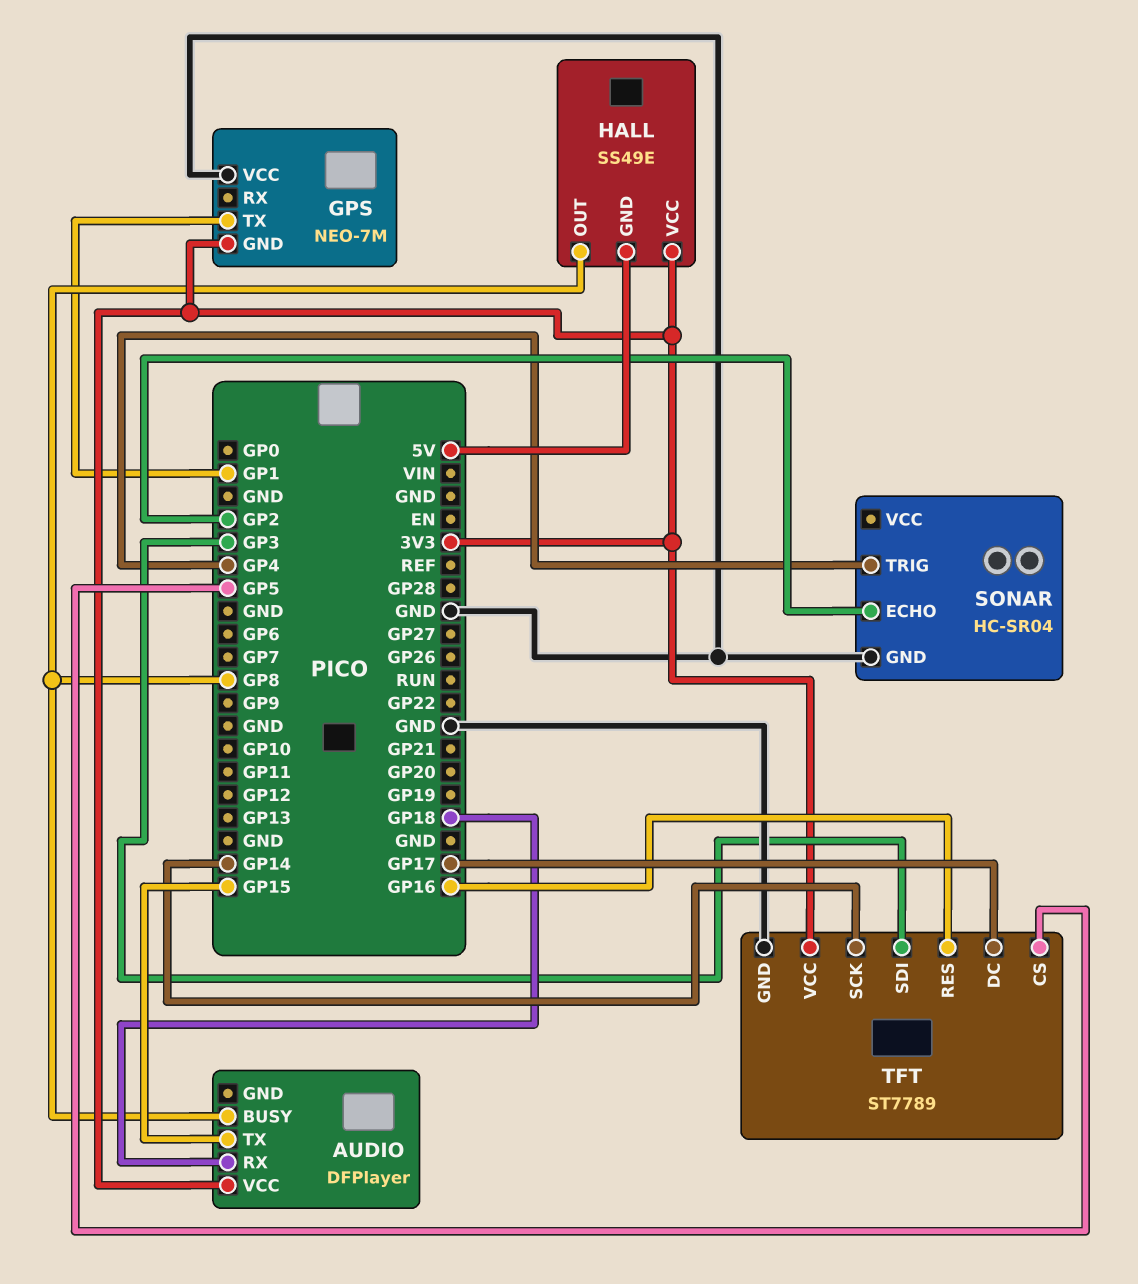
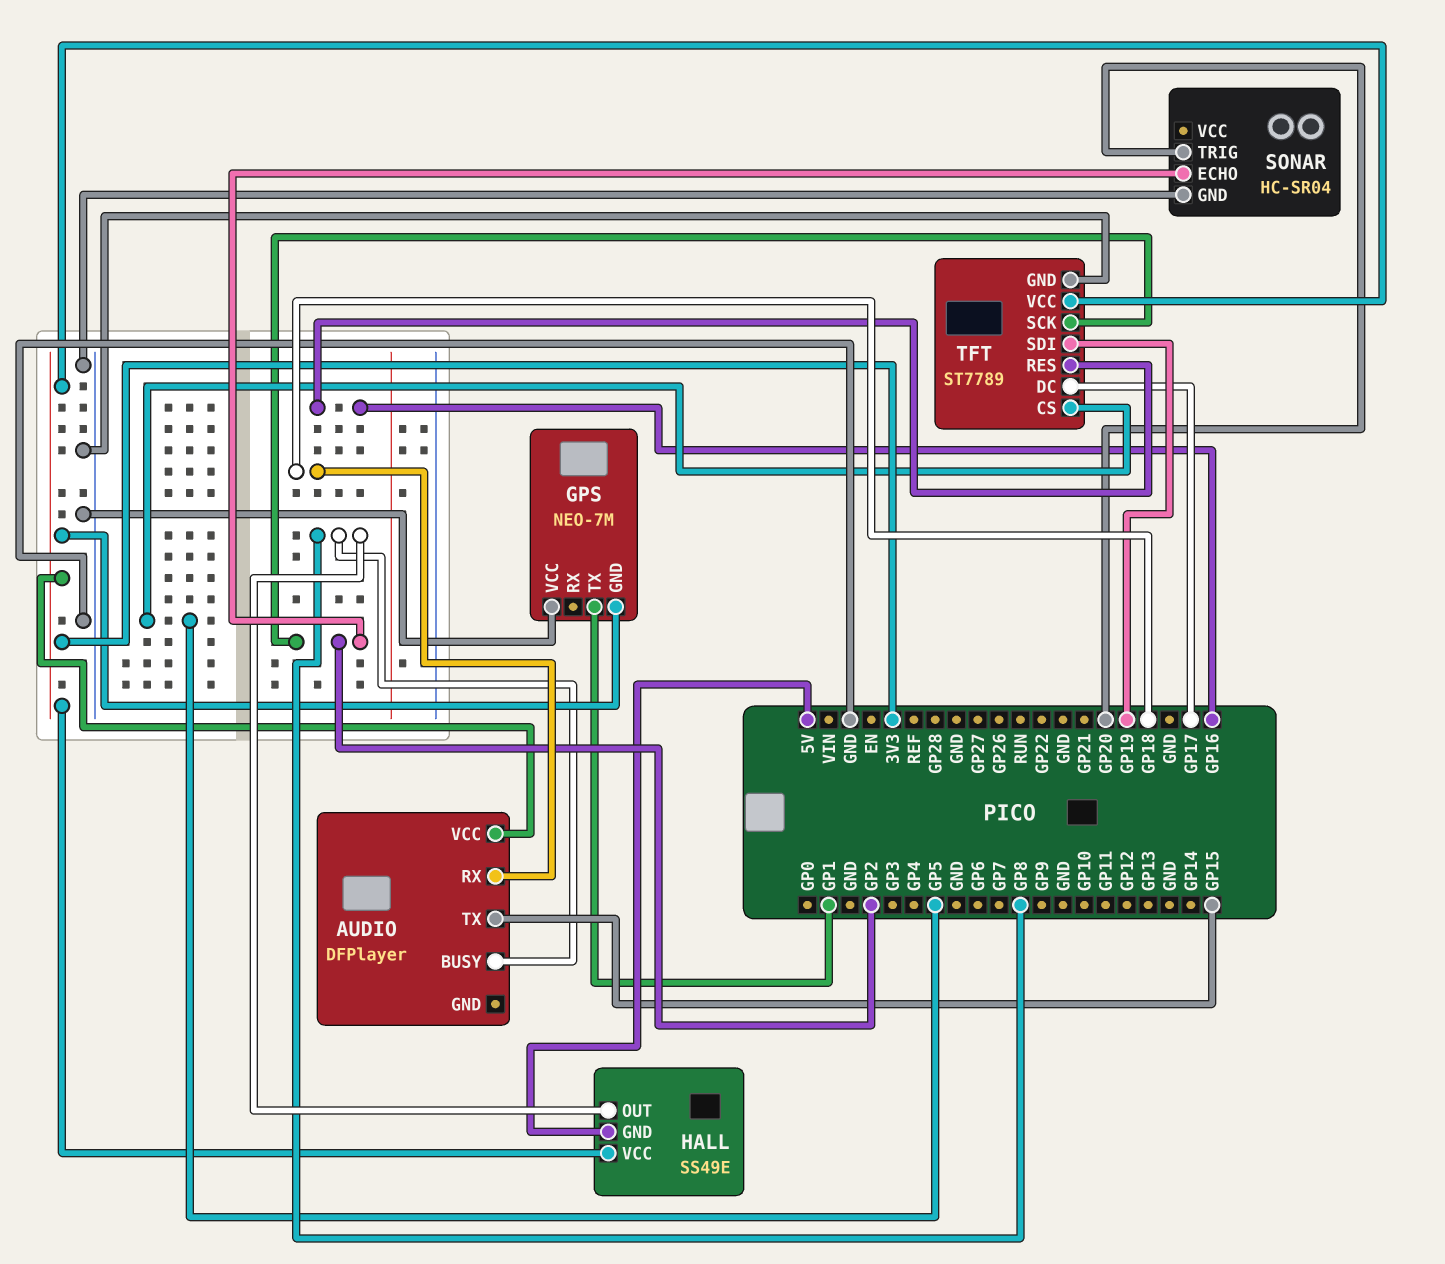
SONAR pin TRIG: GP4 -> GP20
TFT pin SCK: GP14 -> GP2
TFT pin SDI: GP3 -> GP19

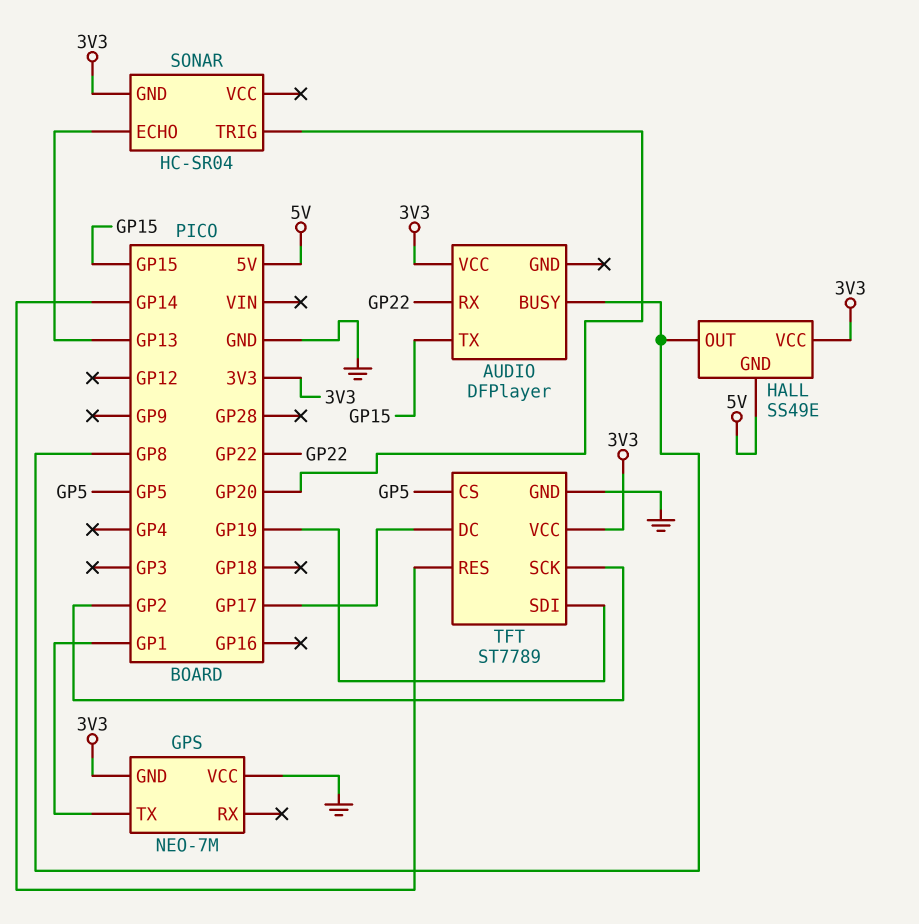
AUDIO pin RX: GP18 -> GP22
SONAR pin ECHO: GP2 -> GP13
SONAR pin GND: GND -> 3V3
TFT pin RES: GP16 -> GP14

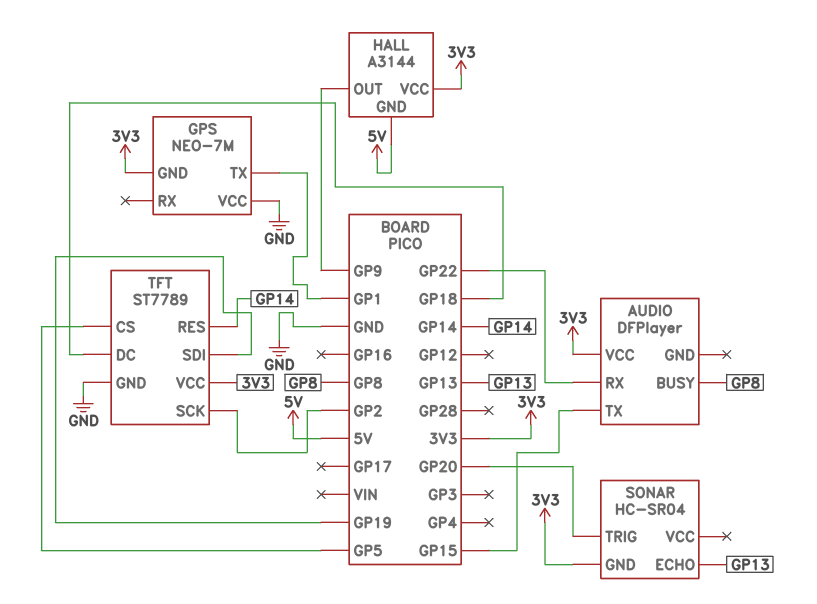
HALL: SS49E -> A3144
HALL pin OUT: GP8 -> GP9
TFT pin DC: GP17 -> GP18

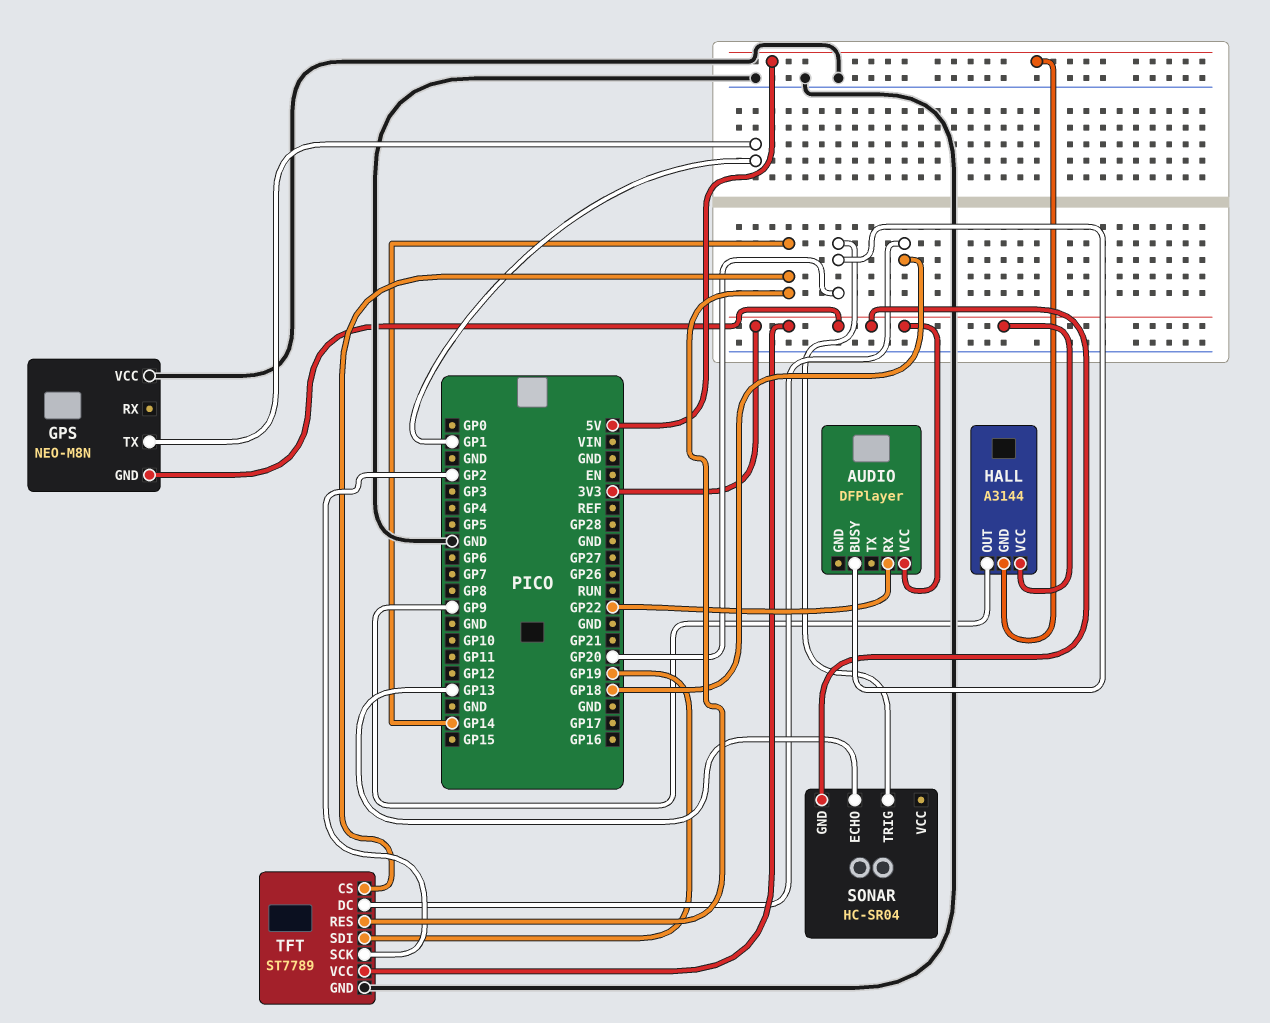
AUDIO pin BUSY: GP8 -> GP20
AUDIO pin TX: GP15 -> none
GPS: NEO-7M -> NEO-M8N
TFT pin CS: GP5 -> GP14

